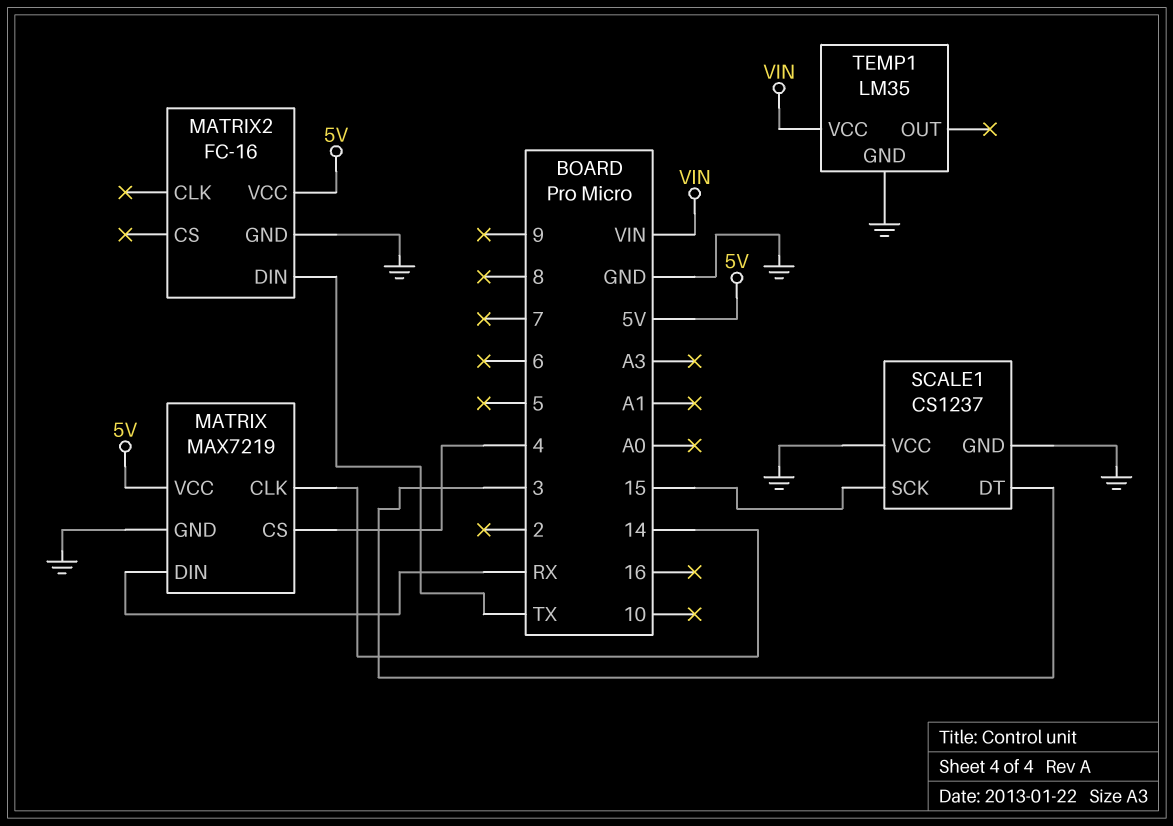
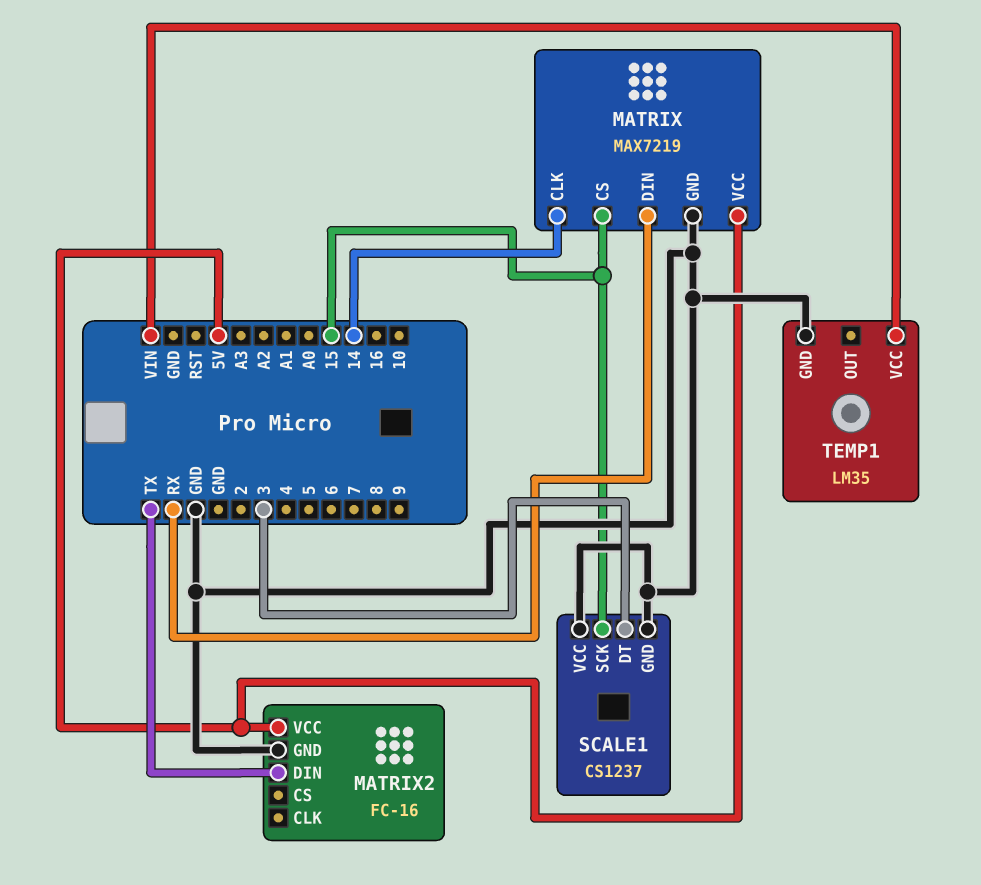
MATRIX pin CS: 4 -> 15

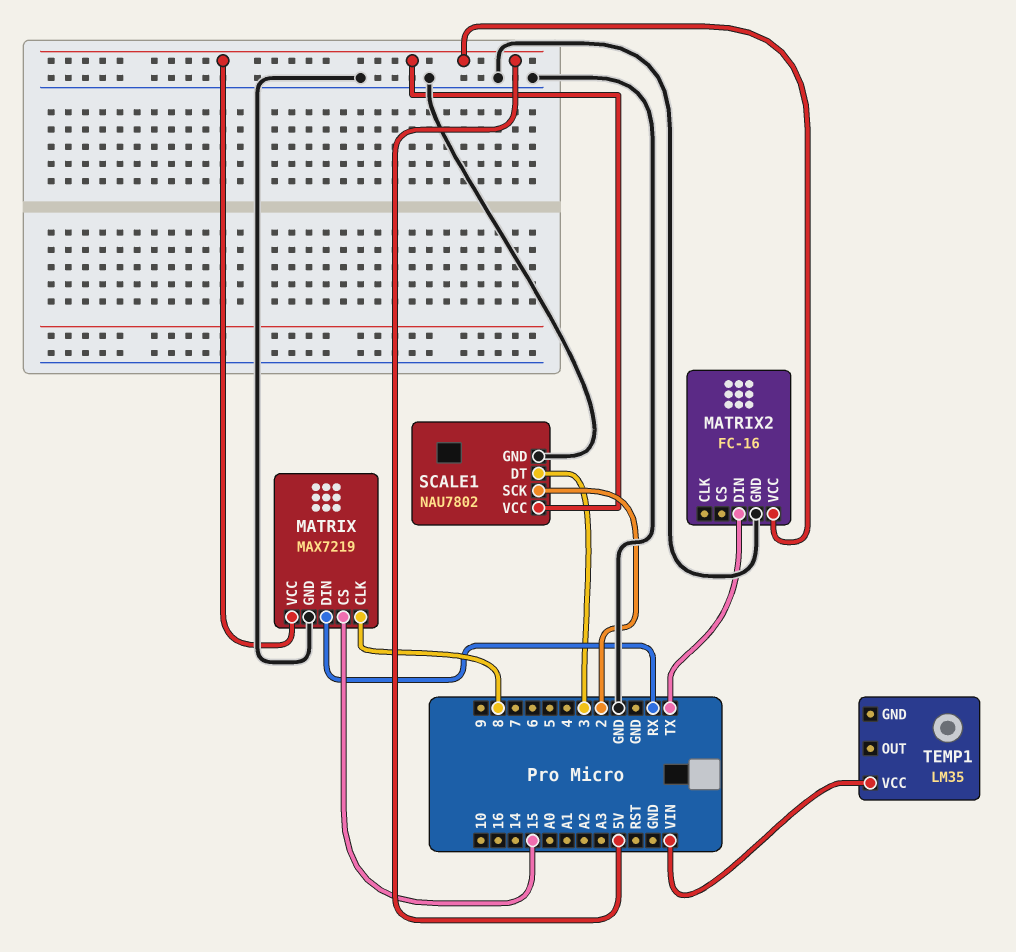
MATRIX pin CLK: 14 -> 8
SCALE1: CS1237 -> NAU7802
SCALE1 pin SCK: 15 -> 2
SCALE1 pin VCC: GND -> 5V
TEMP1 pin GND: GND -> none

